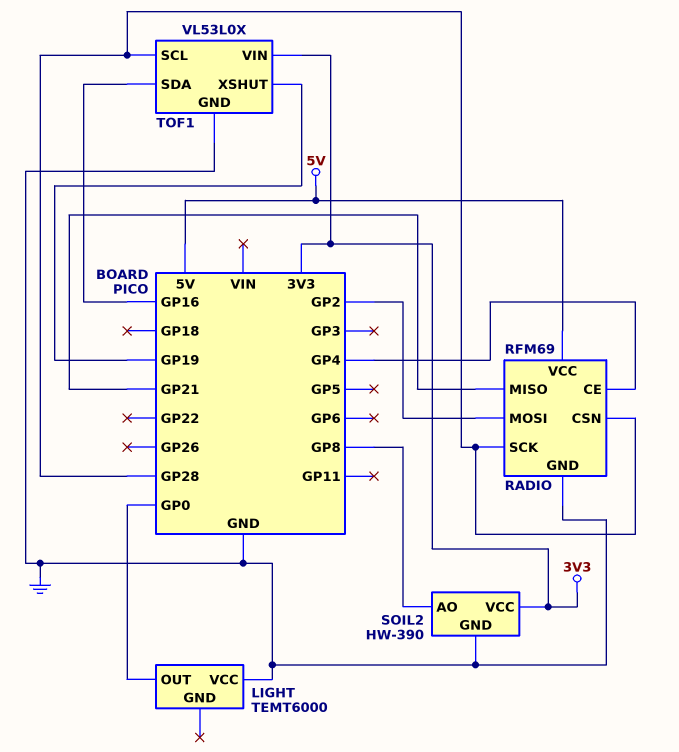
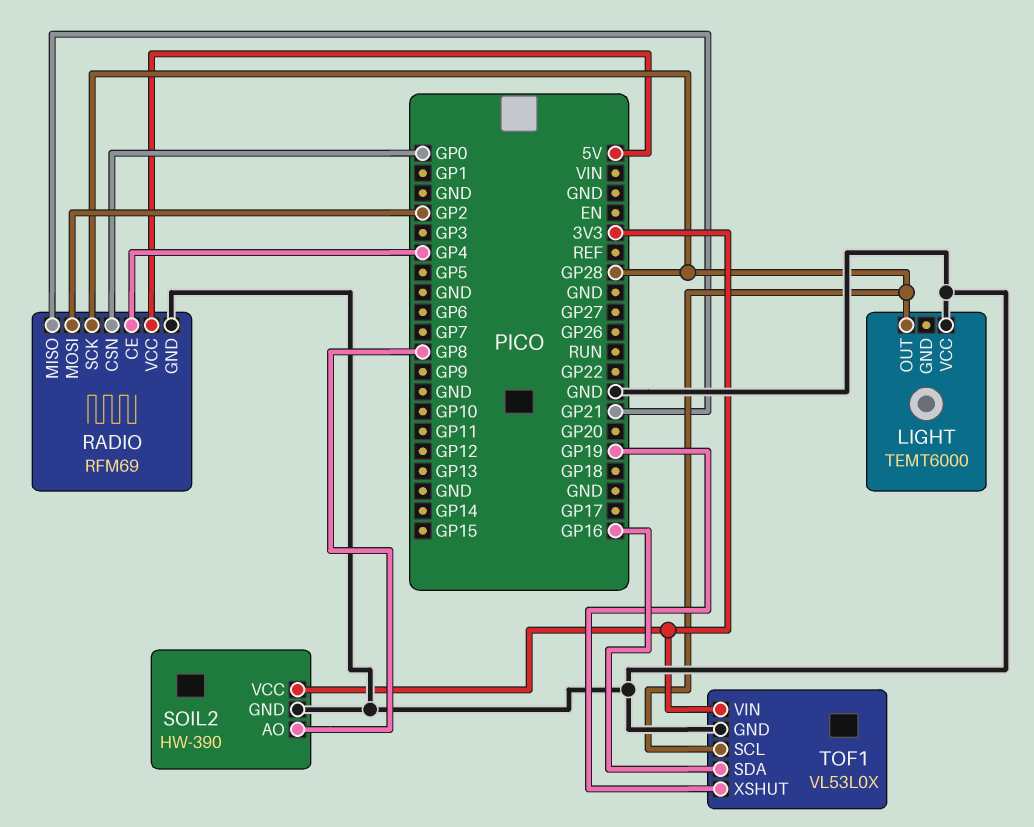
LIGHT pin OUT: GP0 -> GP28
RADIO pin CSN: GP28 -> GP0

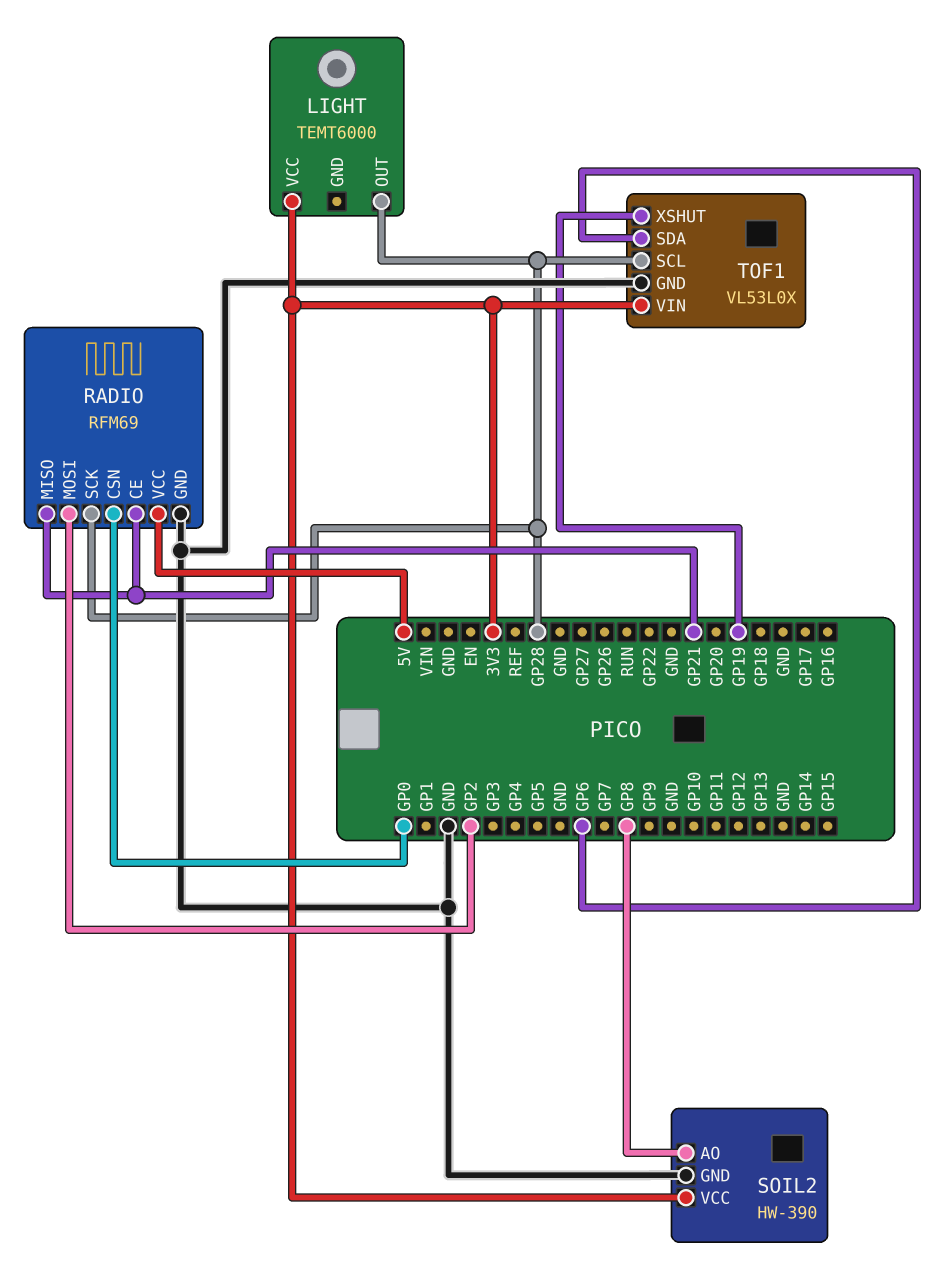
LIGHT pin VCC: GND -> 3V3
RADIO pin CE: GP4 -> GP21
TOF1 pin SDA: GP16 -> GP6

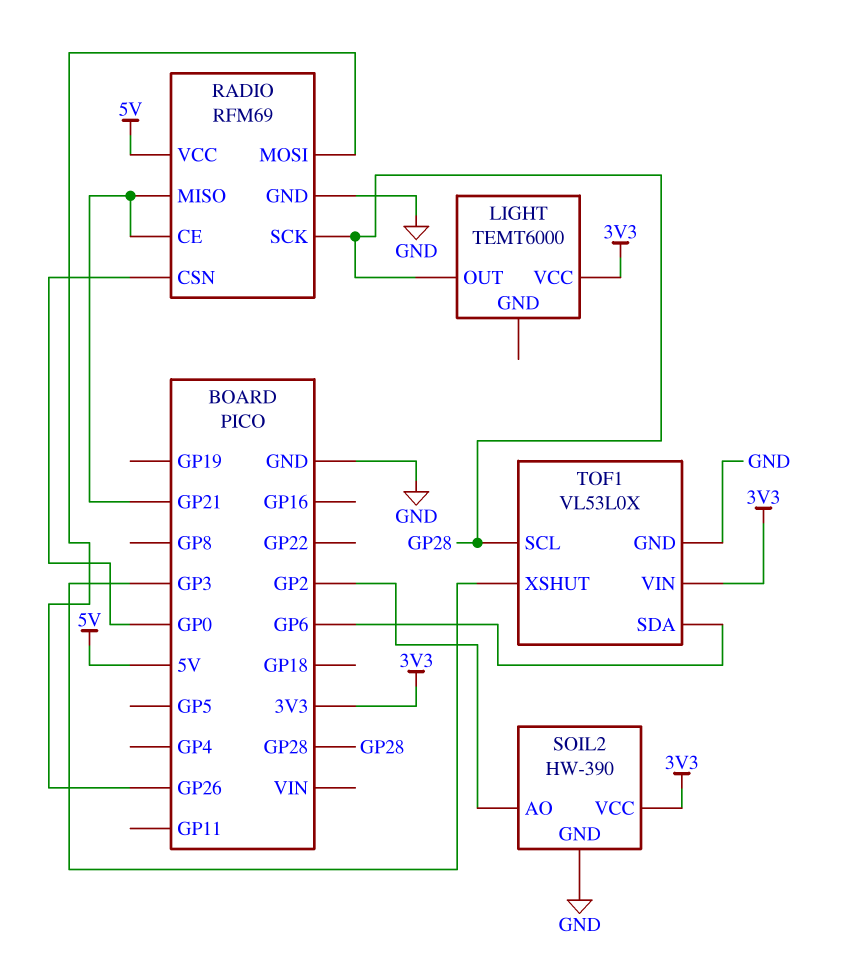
RADIO pin MOSI: GP2 -> GP26
SOIL2 pin AO: GP8 -> GP2
TOF1 pin XSHUT: GP19 -> GP3

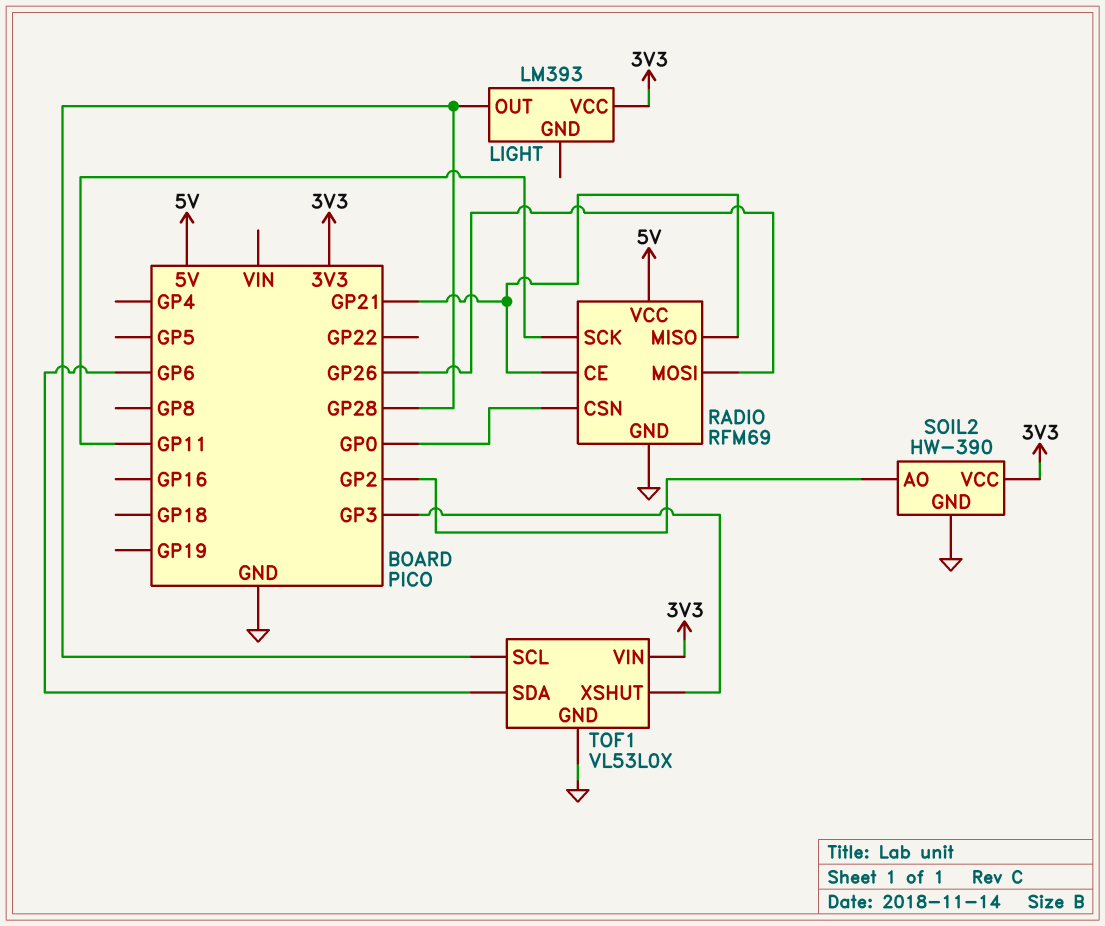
LIGHT: TEMT6000 -> LM393
RADIO pin SCK: GP28 -> GP11

